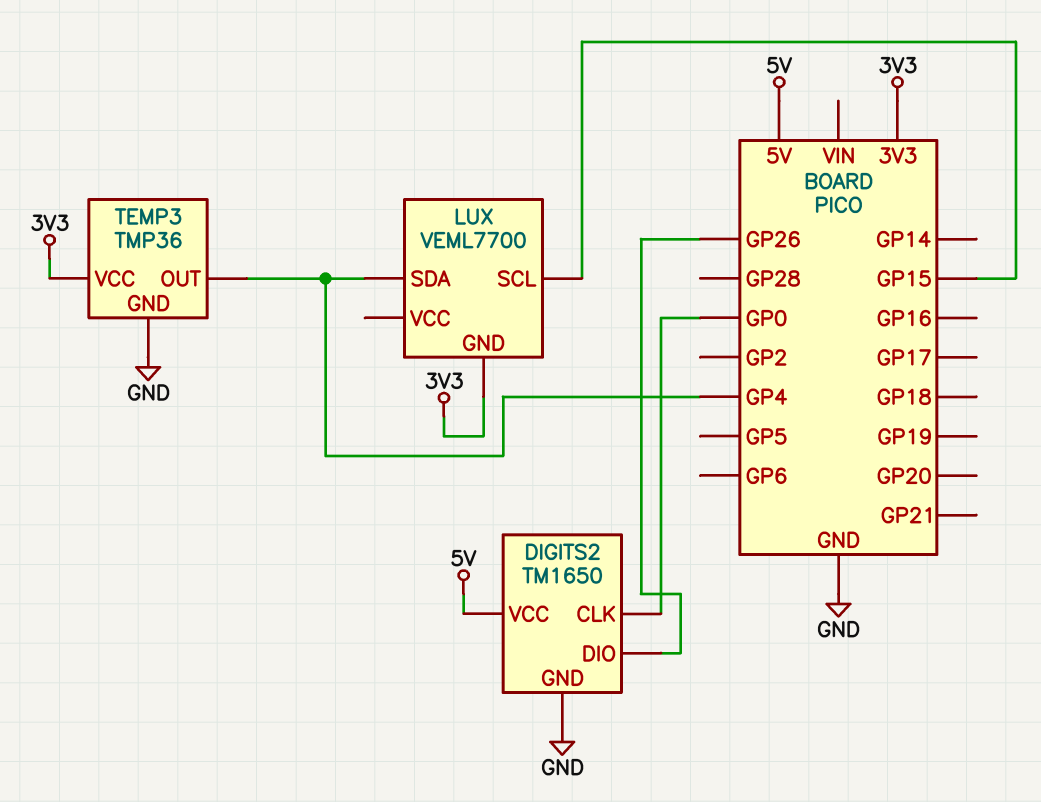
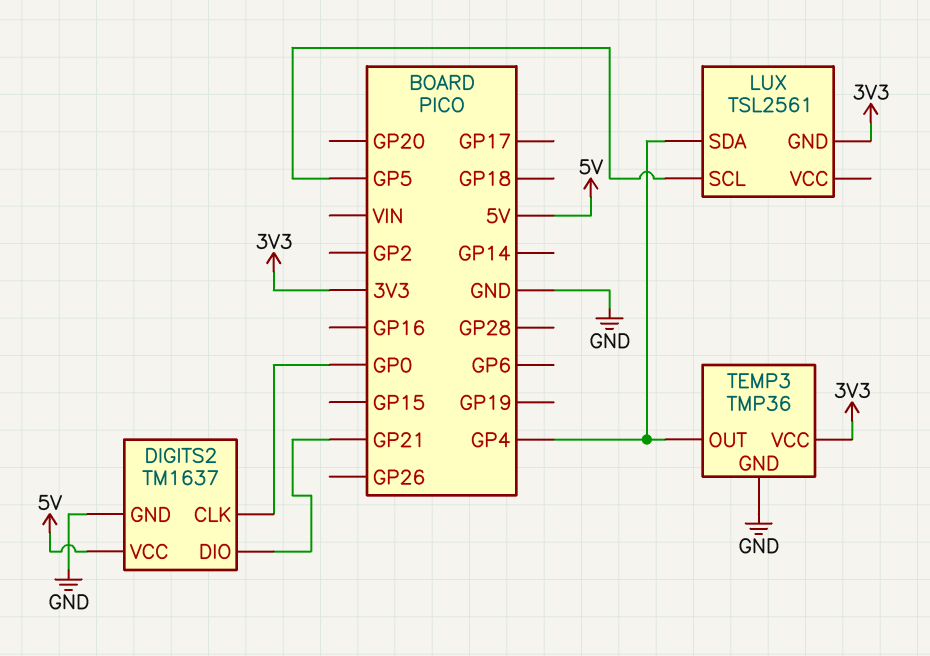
DIGITS2: TM1650 -> TM1637
DIGITS2 pin DIO: GP26 -> GP21
LUX: VEML7700 -> TSL2561
LUX pin SCL: GP15 -> GP5

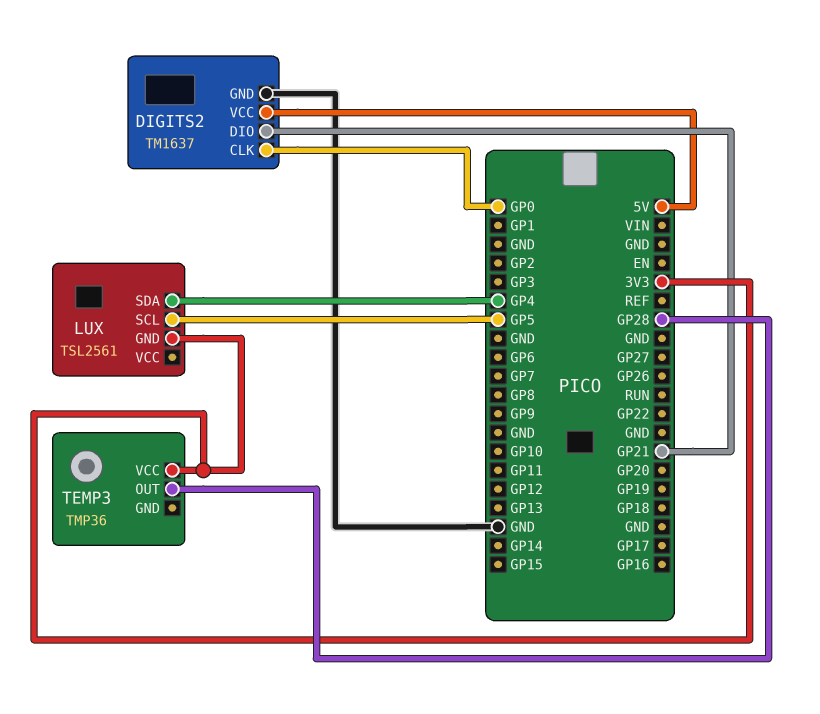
TEMP3 pin GND: GND -> none
TEMP3 pin OUT: GP4 -> GP28

